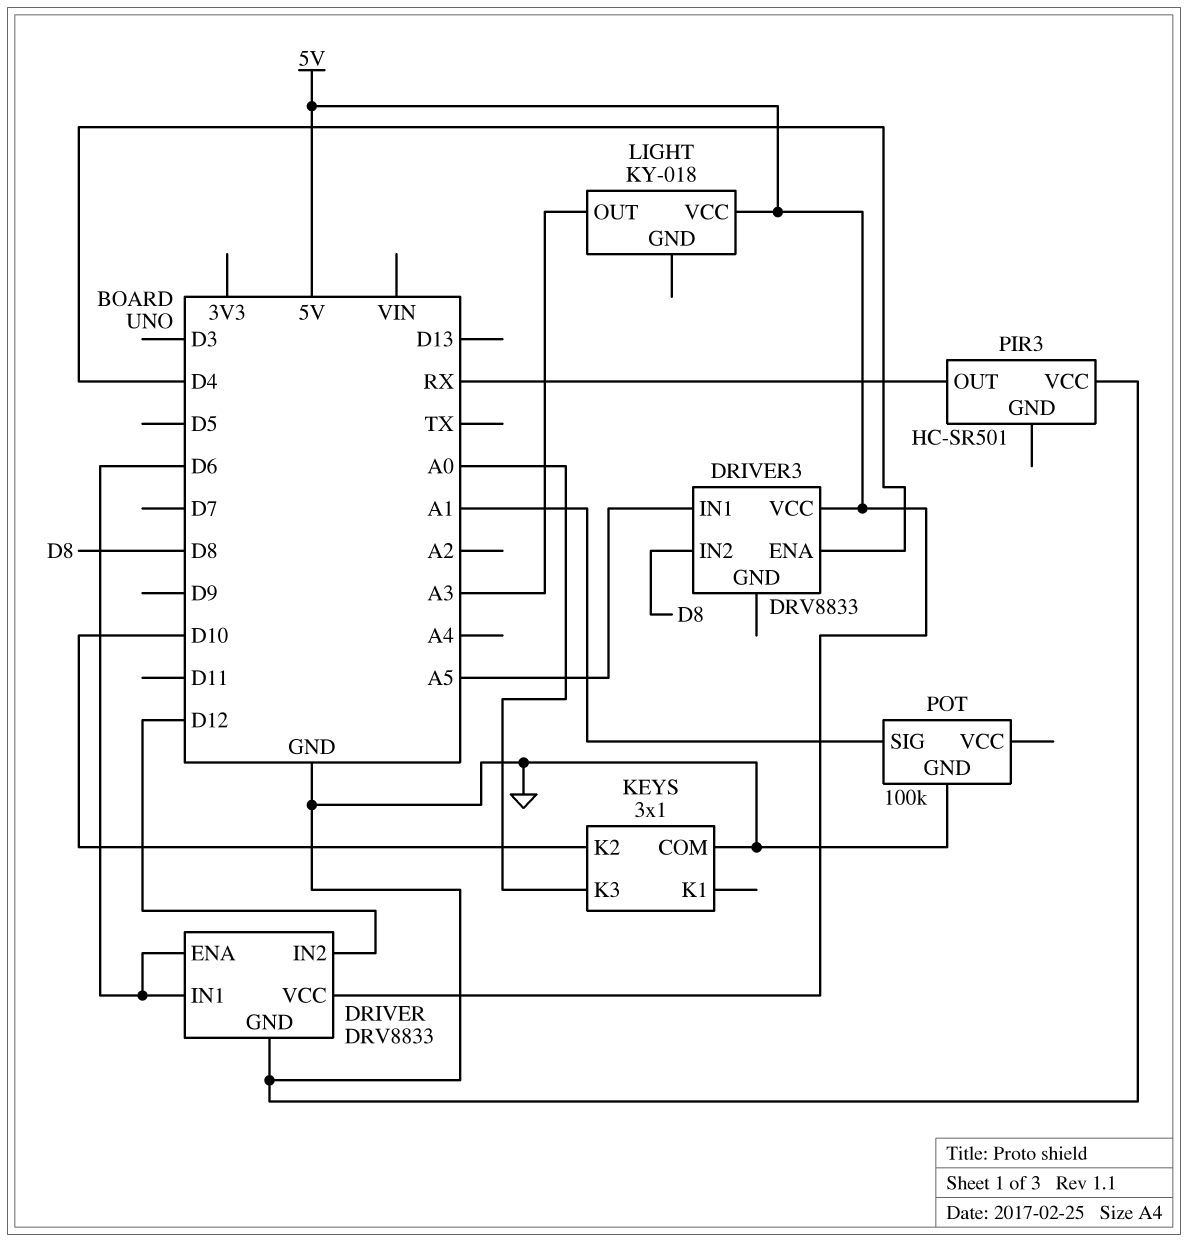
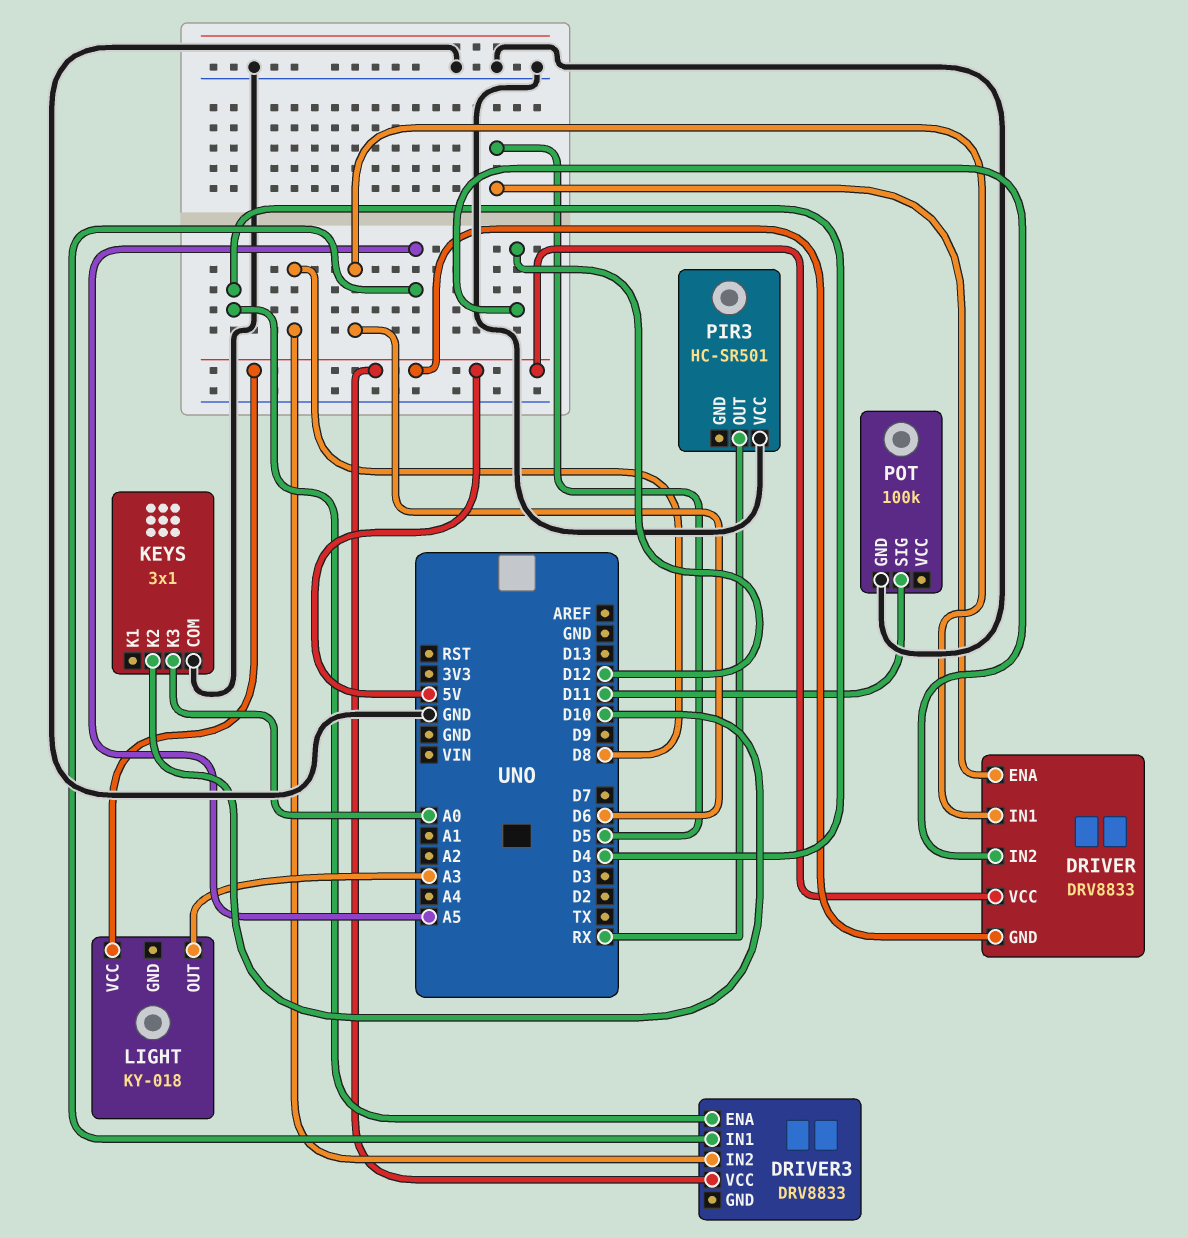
DRIVER pin ENA: D6 -> D5
DRIVER pin GND: GND -> 5V
POT pin SIG: A1 -> D11

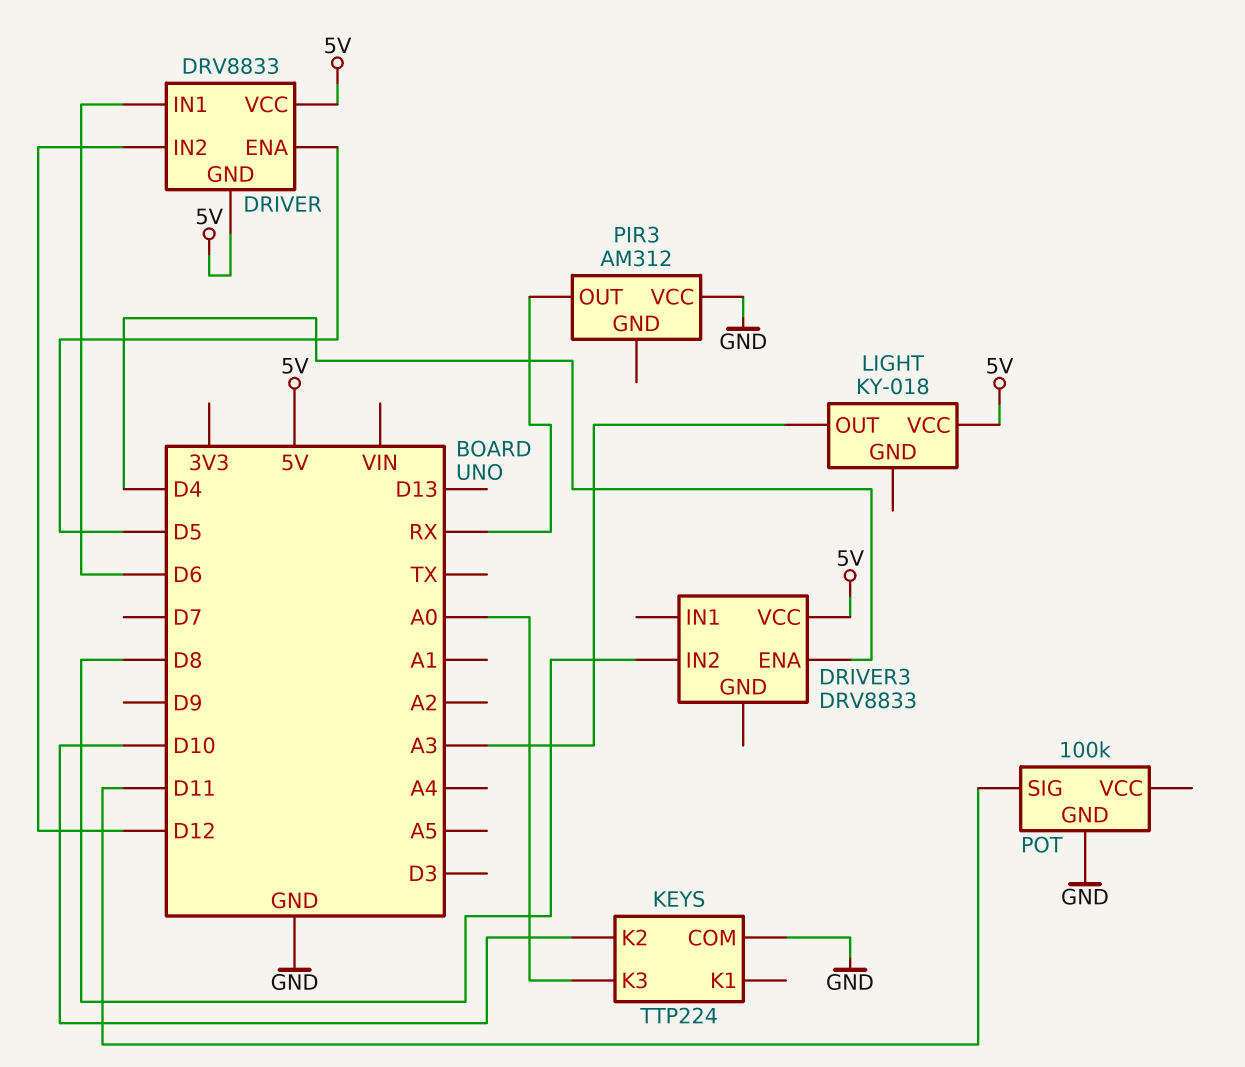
DRIVER3 pin IN1: A5 -> none
KEYS: 3x1 -> TTP224
PIR3: HC-SR501 -> AM312

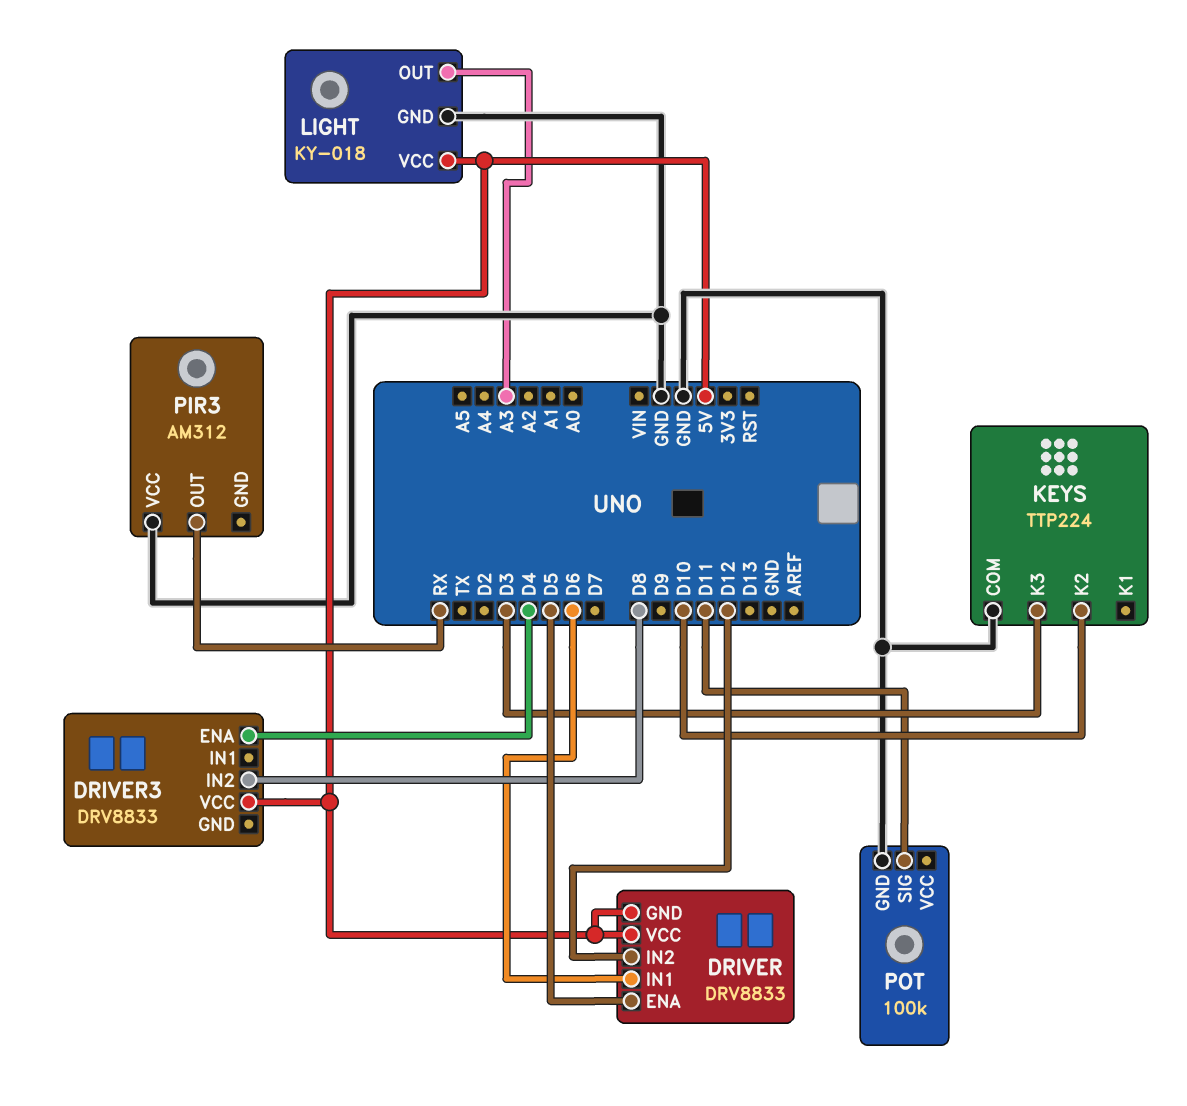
KEYS pin K3: A0 -> D3
LIGHT pin GND: none -> GND

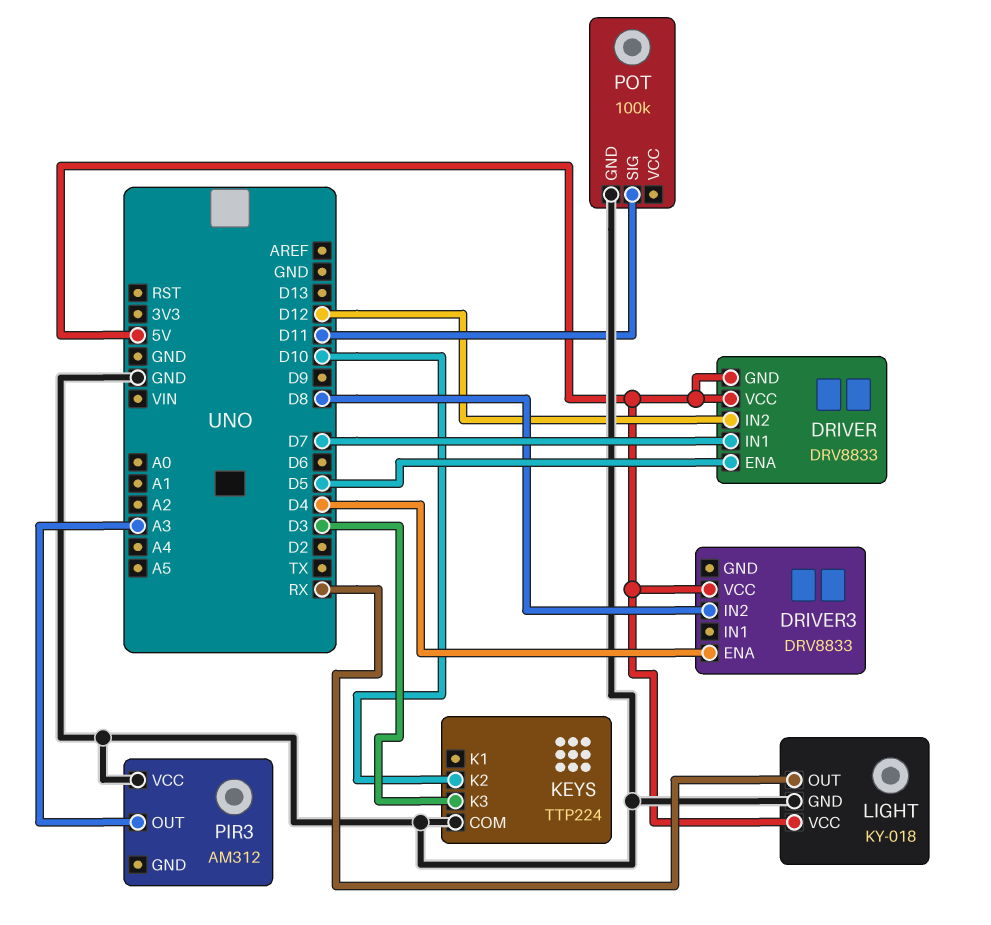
DRIVER pin IN1: D6 -> D7
LIGHT pin OUT: A3 -> RX
PIR3 pin OUT: RX -> A3

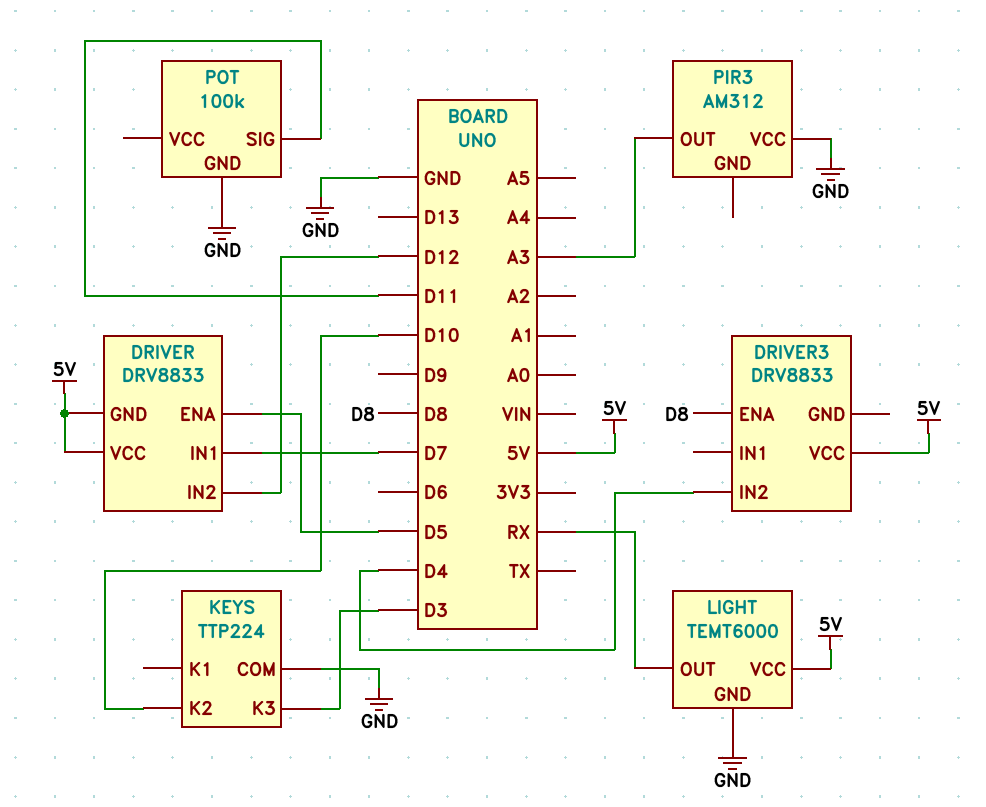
DRIVER3 pin ENA: D4 -> D8
DRIVER3 pin IN2: D8 -> D4
LIGHT: KY-018 -> TEMT6000

